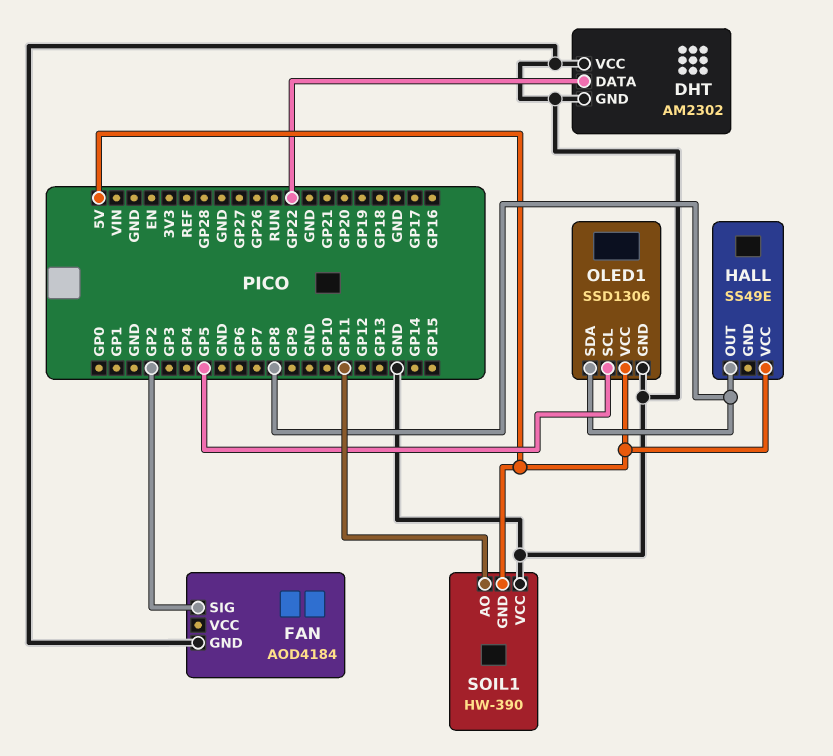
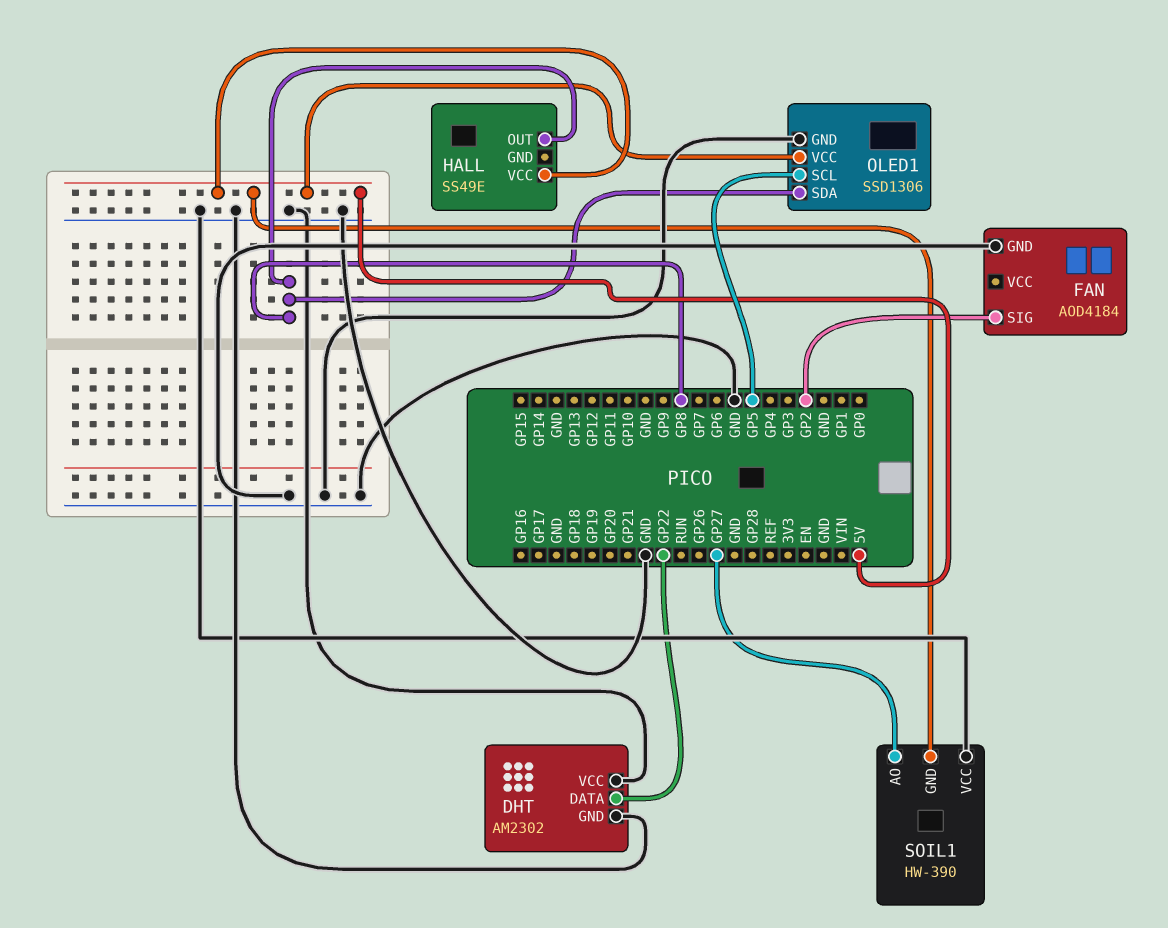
SOIL1 pin AO: GP11 -> GP27

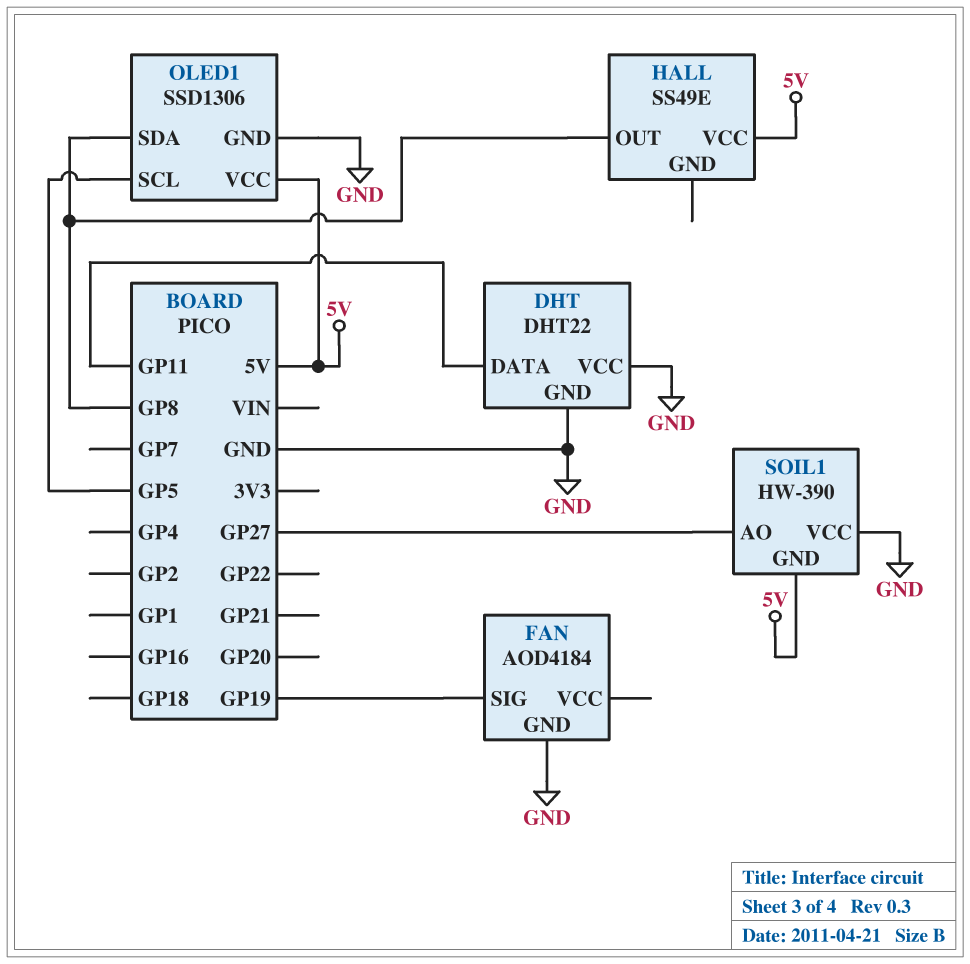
DHT: AM2302 -> DHT22
DHT pin DATA: GP22 -> GP11
FAN pin SIG: GP2 -> GP19

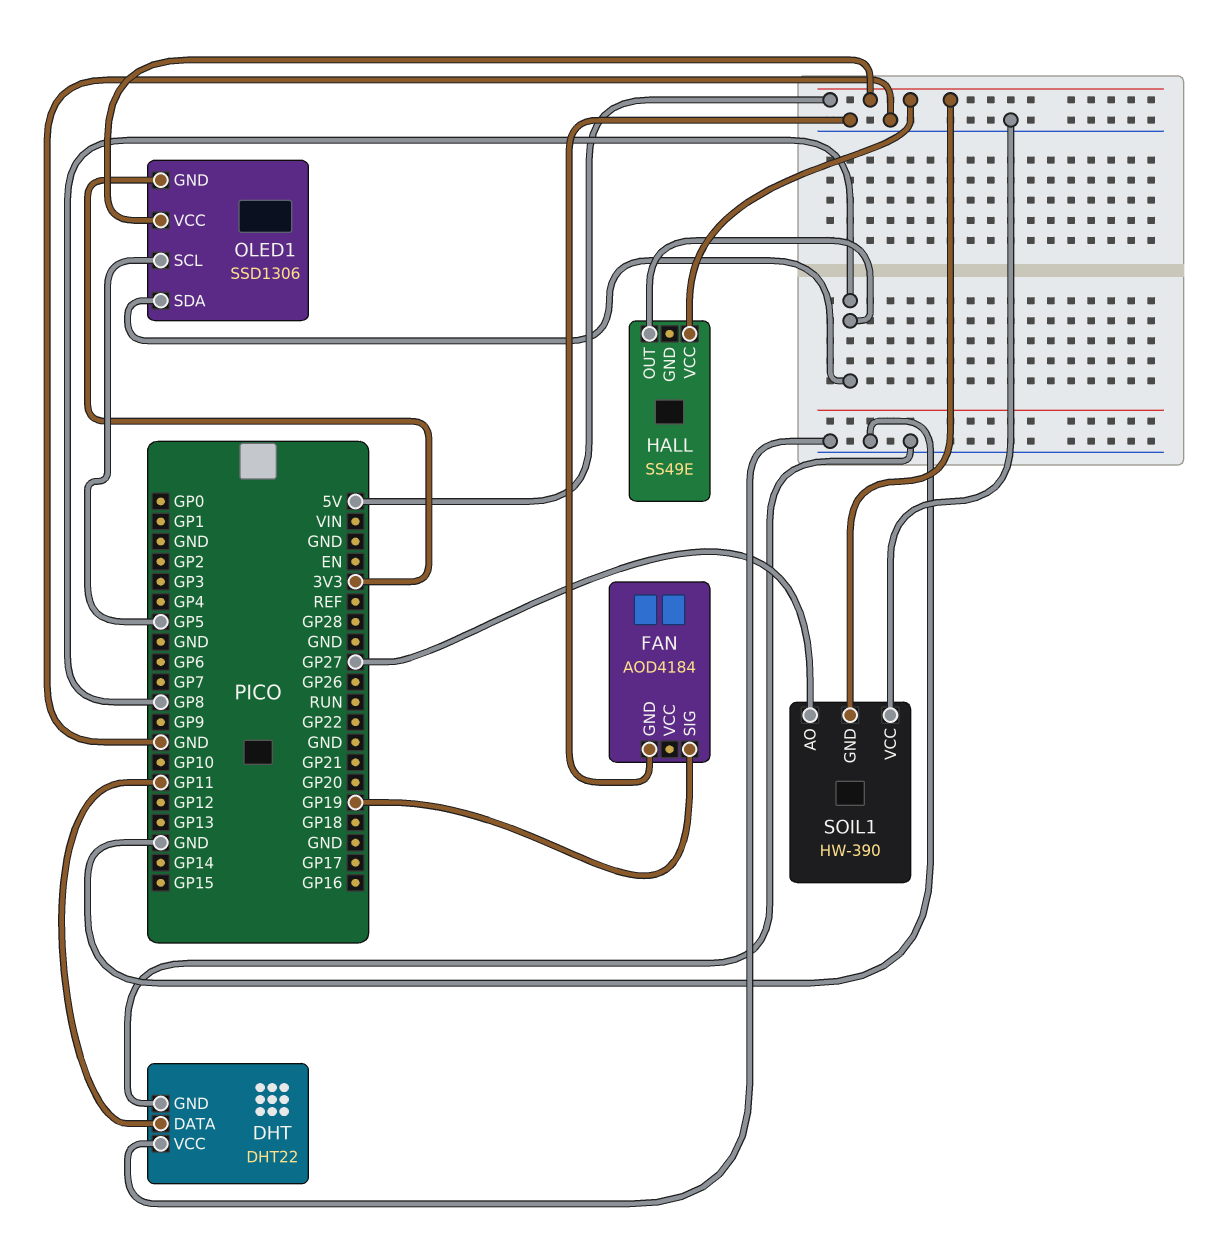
OLED1 pin GND: GND -> 3V3

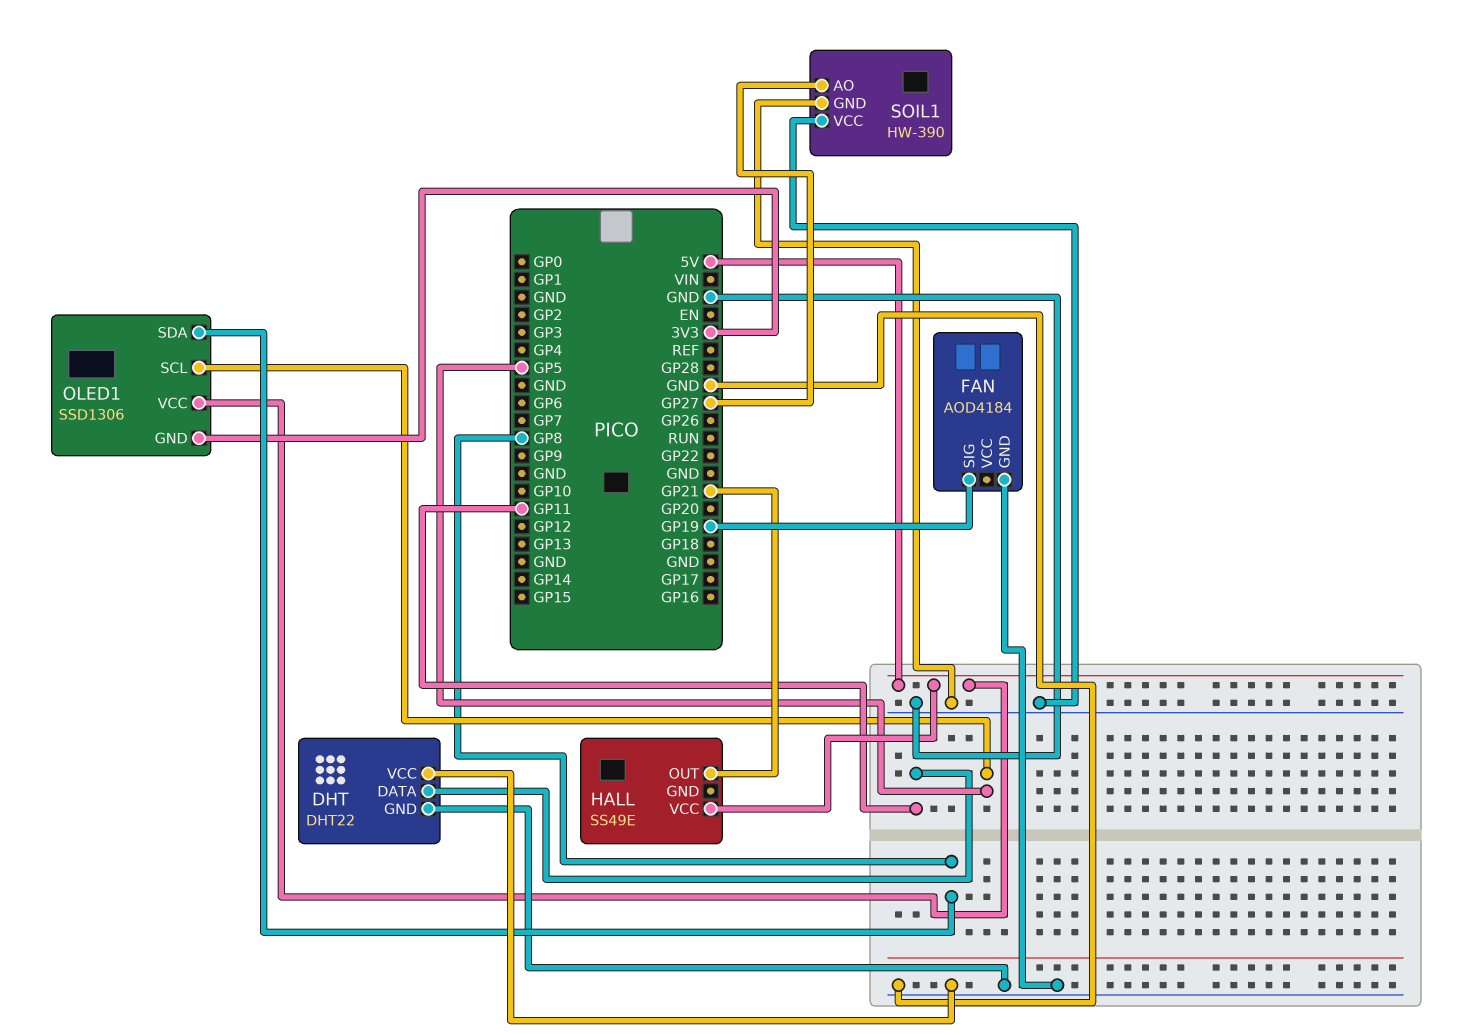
HALL pin OUT: GP8 -> GP21
SOIL1 pin GND: 5V -> GND

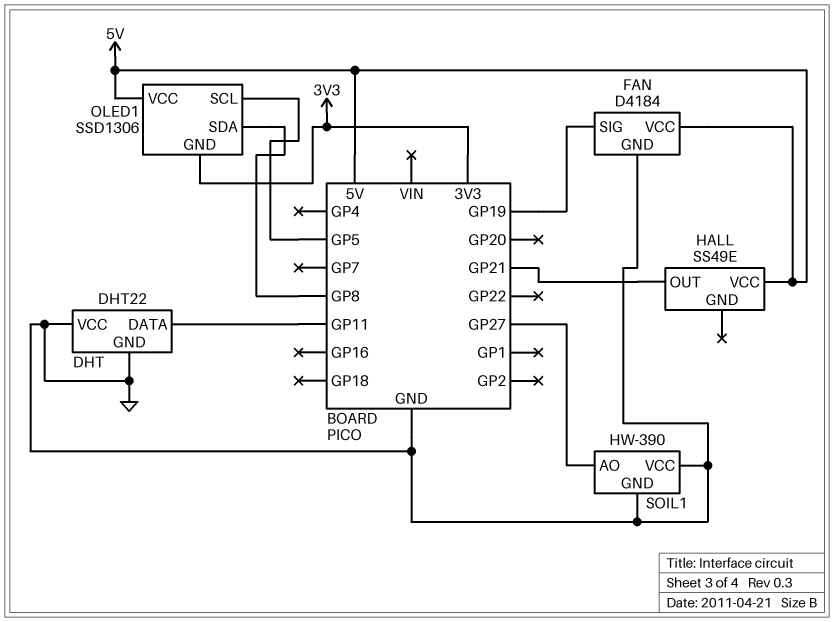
FAN: AOD4184 -> D4184
FAN pin VCC: none -> 5V

